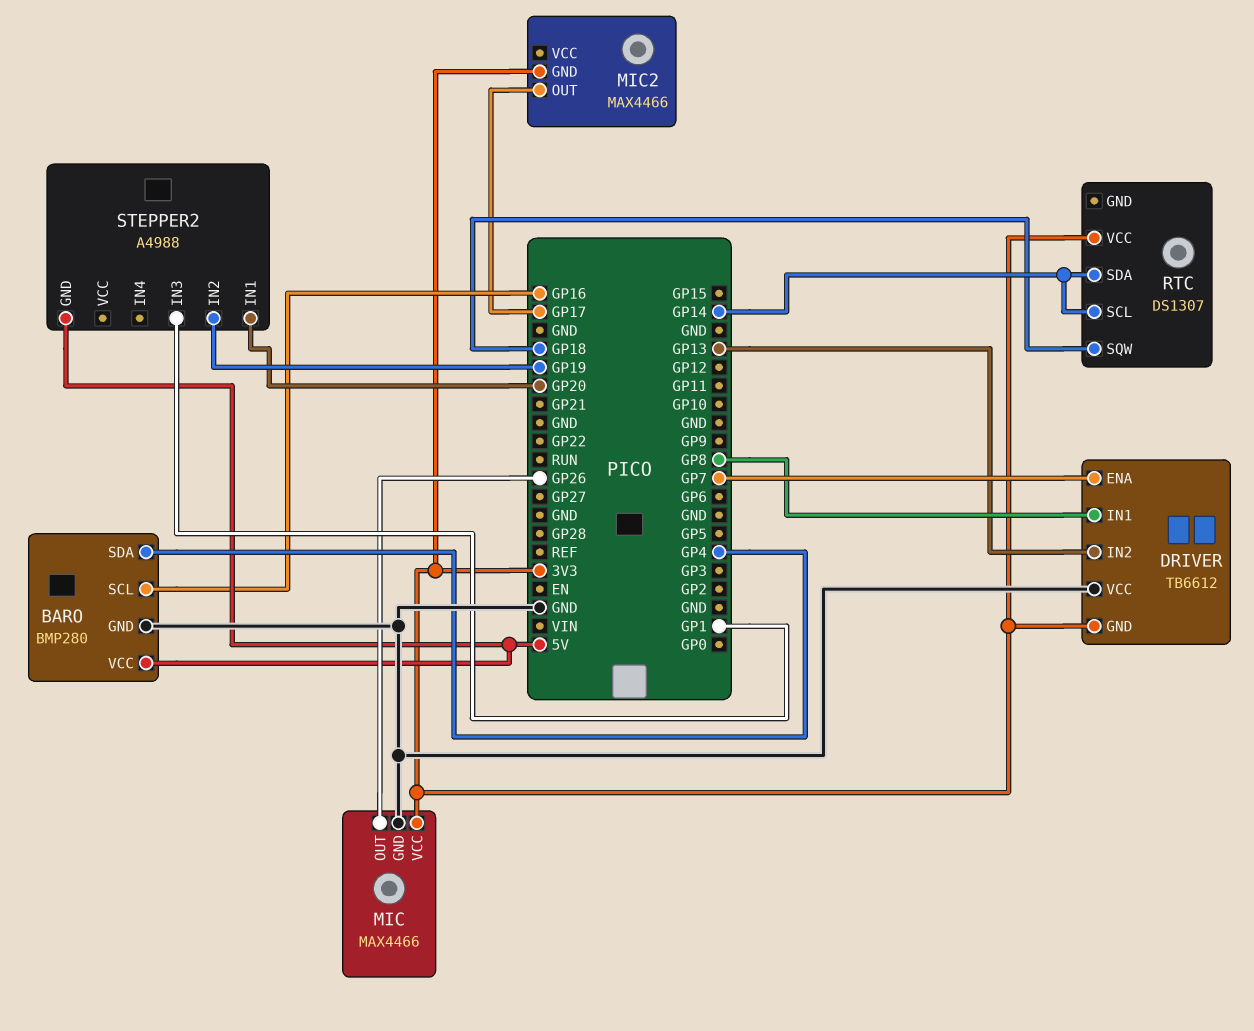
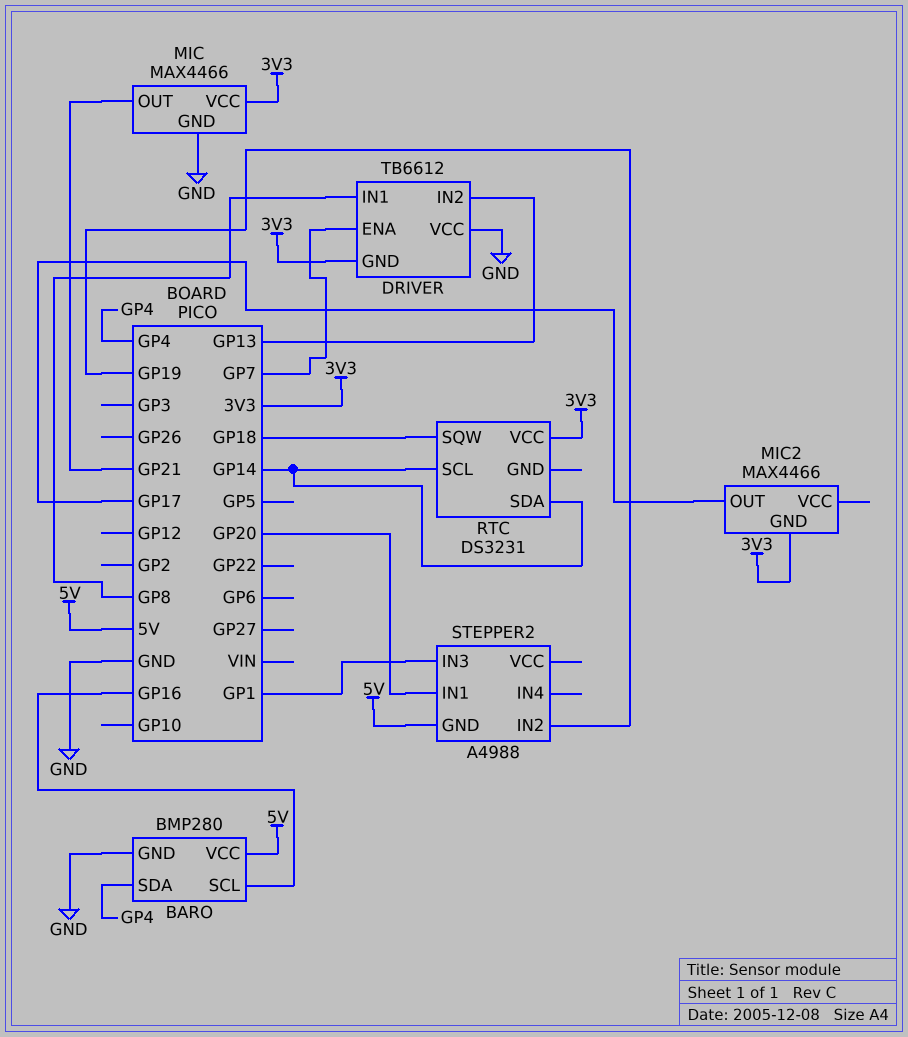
MIC pin OUT: GP26 -> GP21
RTC: DS1307 -> DS3231

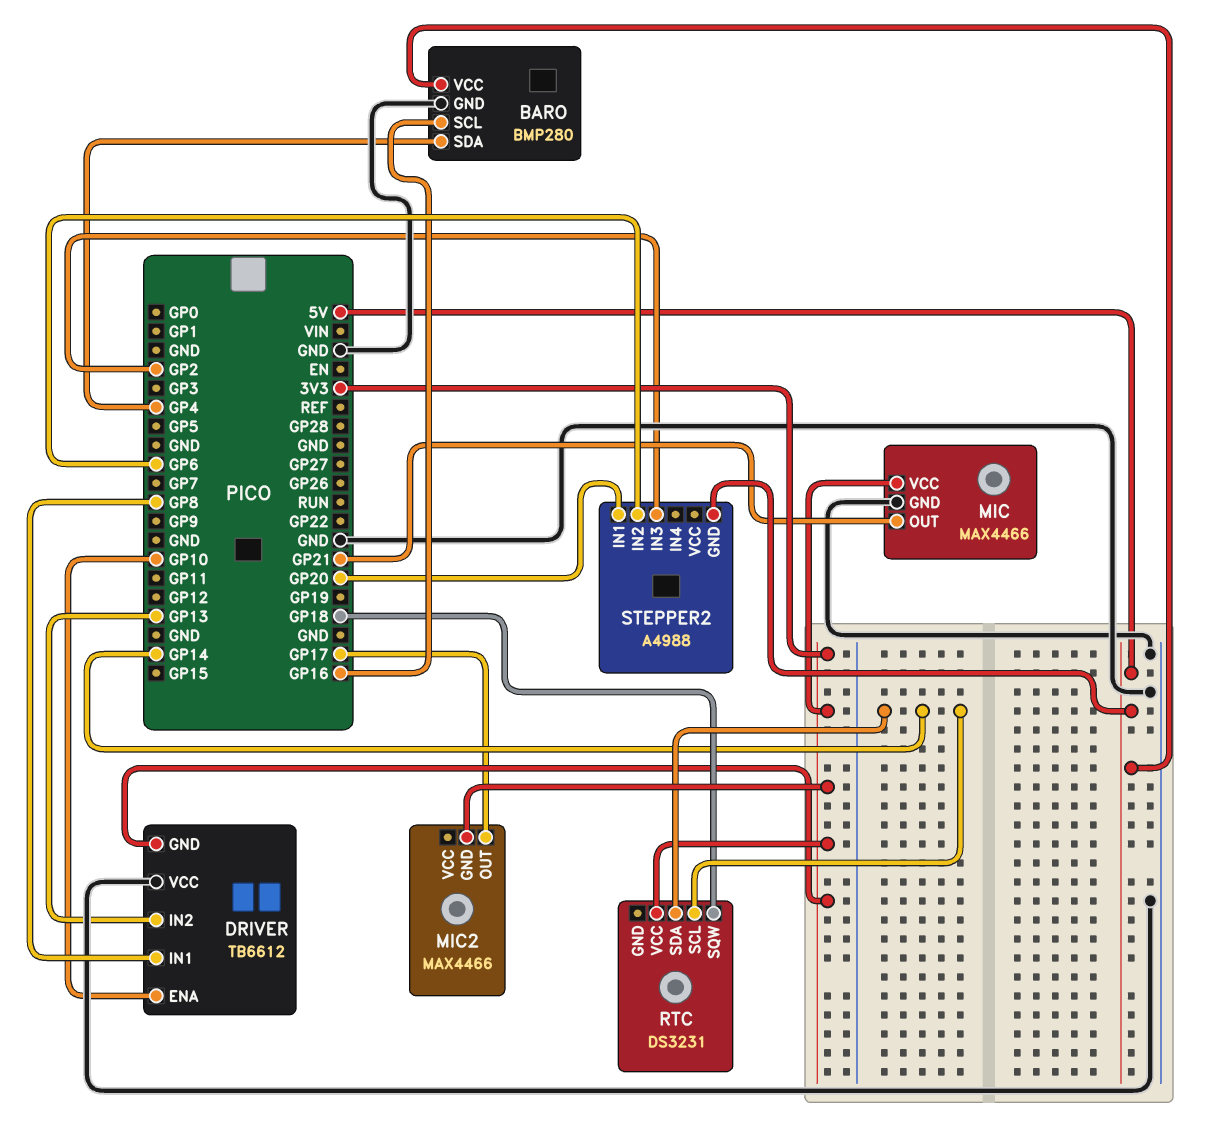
DRIVER pin ENA: GP7 -> GP10
STEPPER2 pin IN2: GP19 -> GP6
STEPPER2 pin IN3: GP1 -> GP2

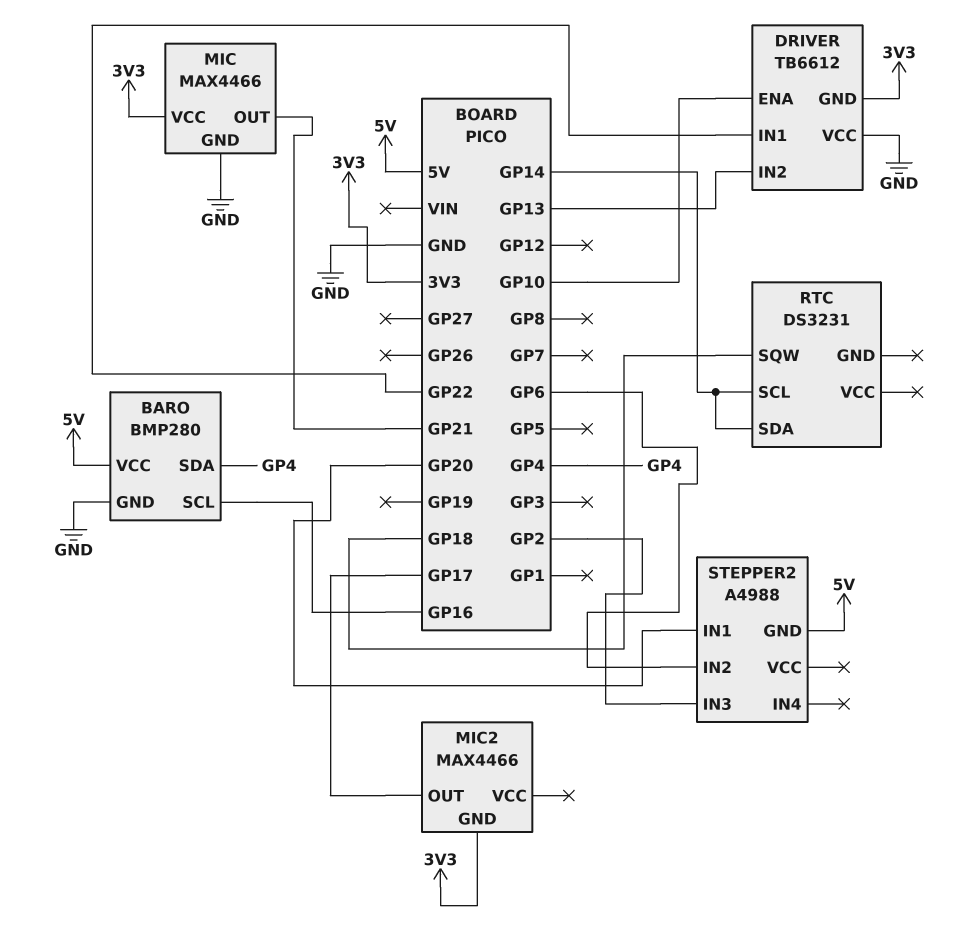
DRIVER pin IN1: GP8 -> GP22
RTC pin VCC: 3V3 -> none

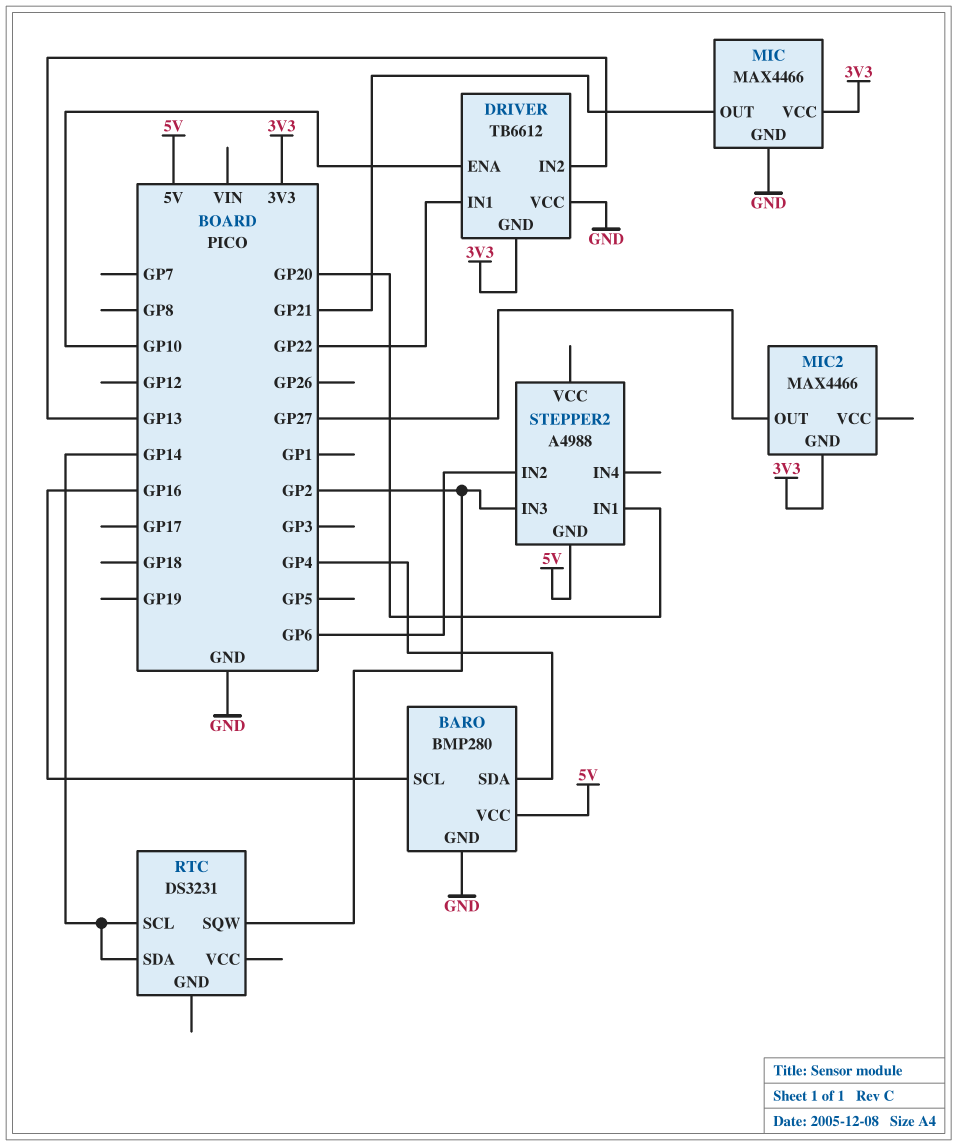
MIC2 pin OUT: GP17 -> GP27
RTC pin SQW: GP18 -> GP2

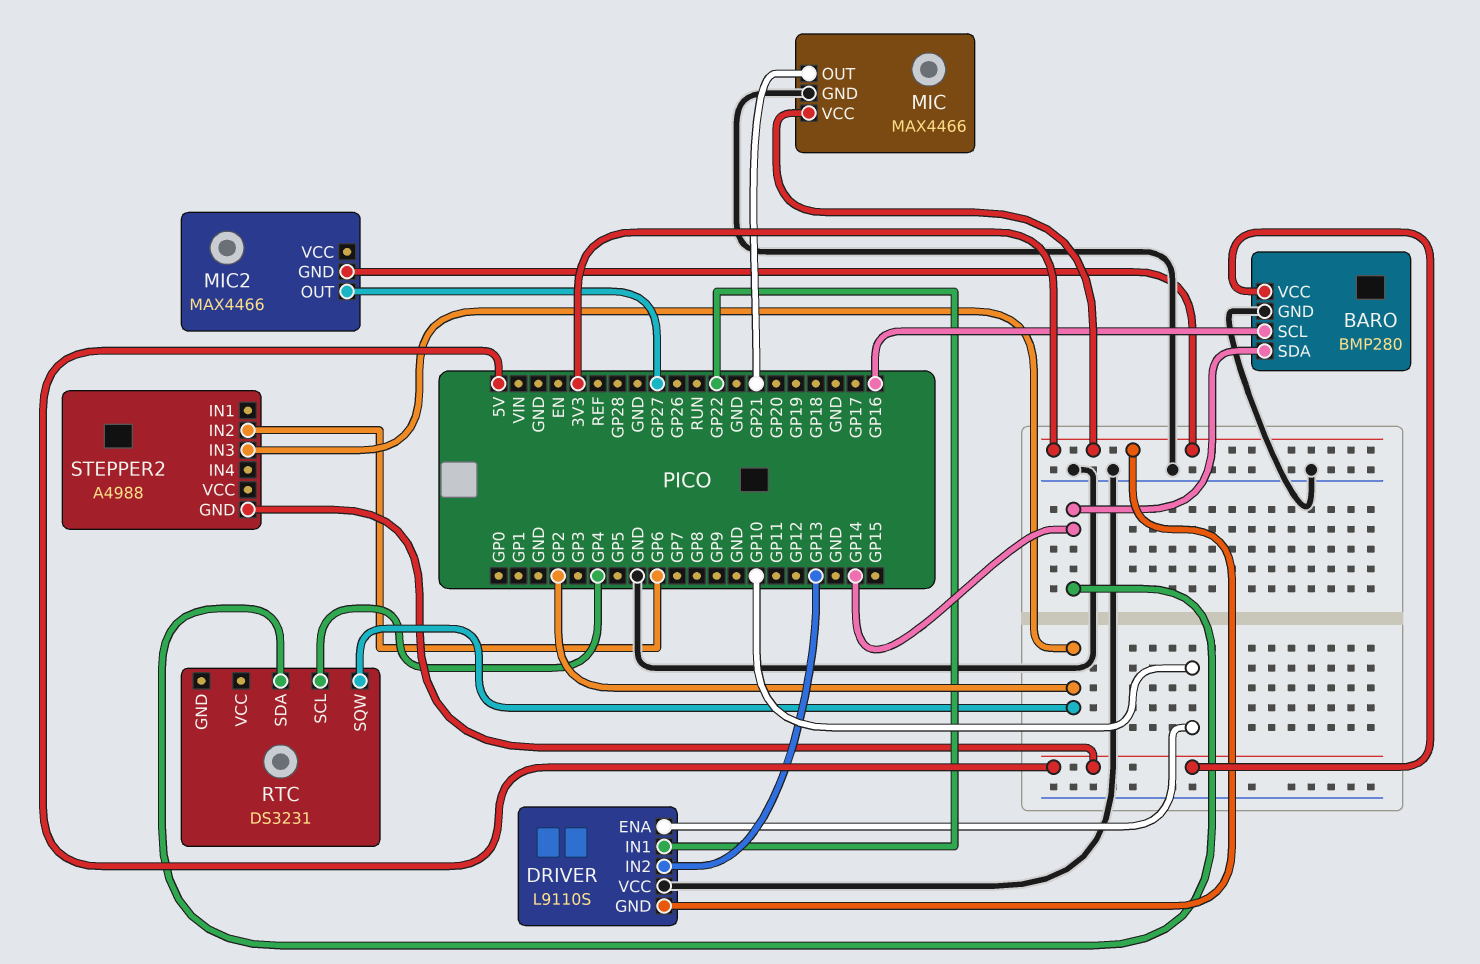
BARO pin SDA: GP4 -> GP14
DRIVER: TB6612 -> L9110S
RTC pin SCL: GP14 -> GP4
STEPPER2 pin IN1: GP20 -> none

